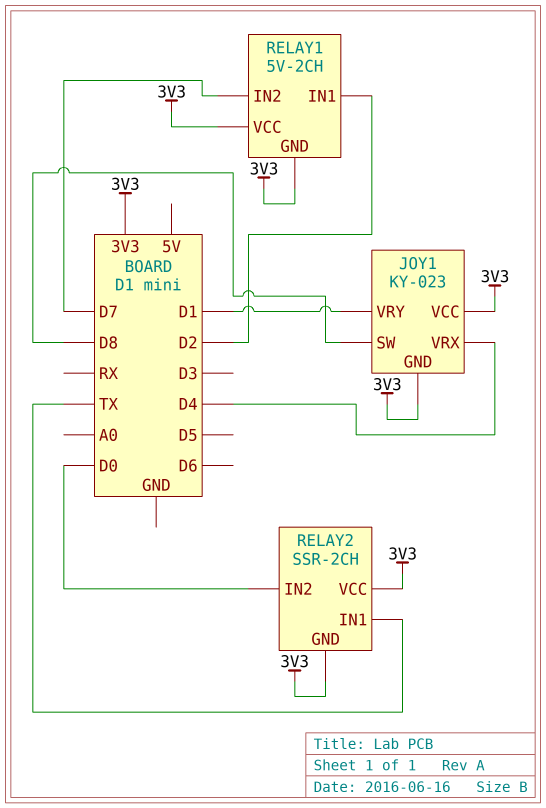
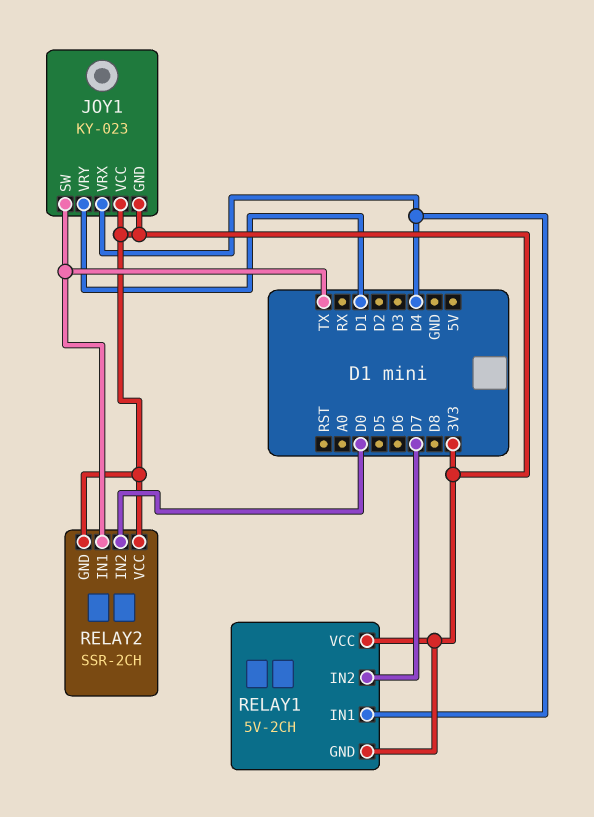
JOY1 pin SW: D8 -> TX
RELAY1 pin IN1: D2 -> D4

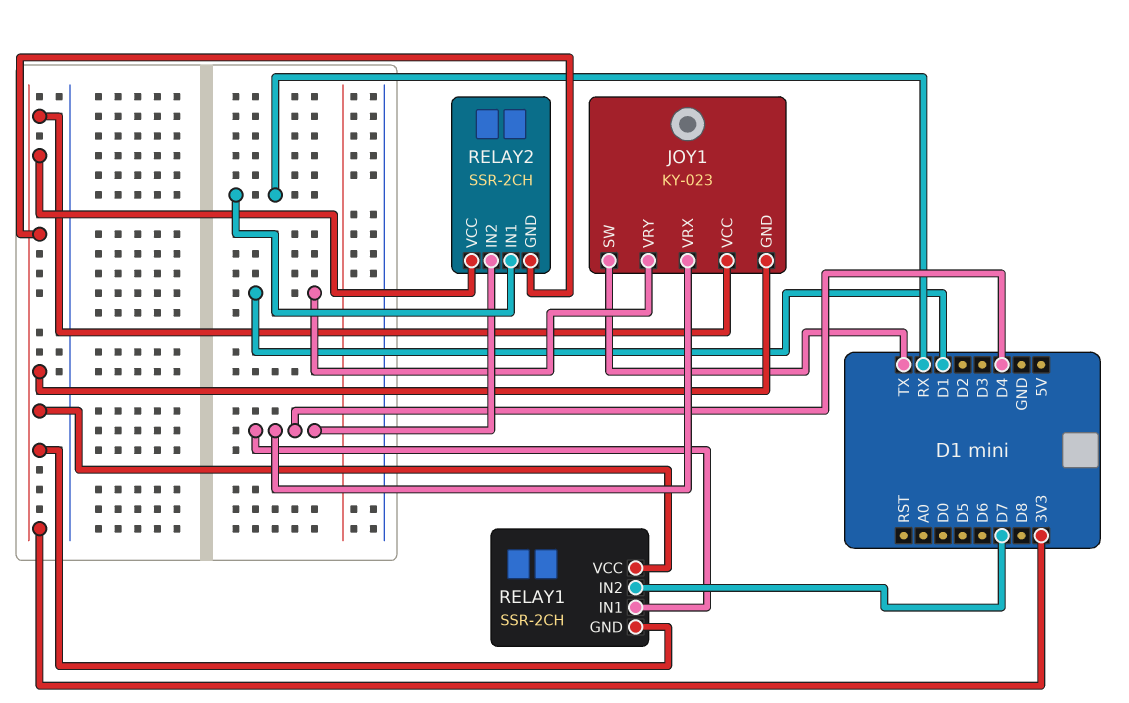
RELAY1: 5V-2CH -> SSR-2CH
RELAY2 pin IN1: TX -> RX
RELAY2 pin IN2: D0 -> D4

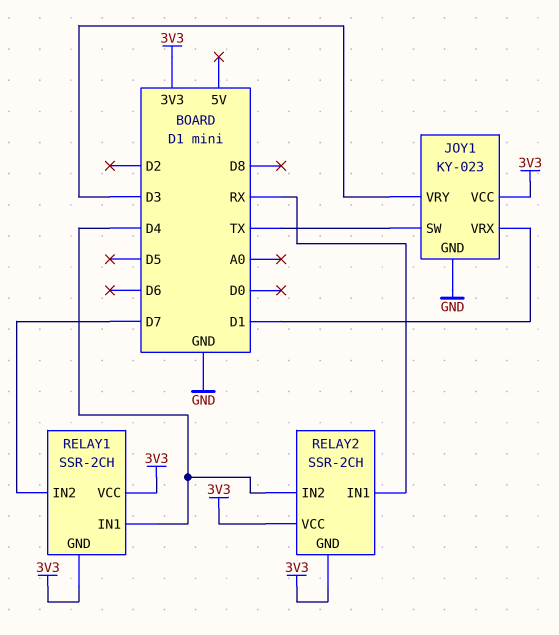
JOY1 pin GND: 3V3 -> GND
JOY1 pin VRX: D4 -> D1
JOY1 pin VRY: D1 -> D3

